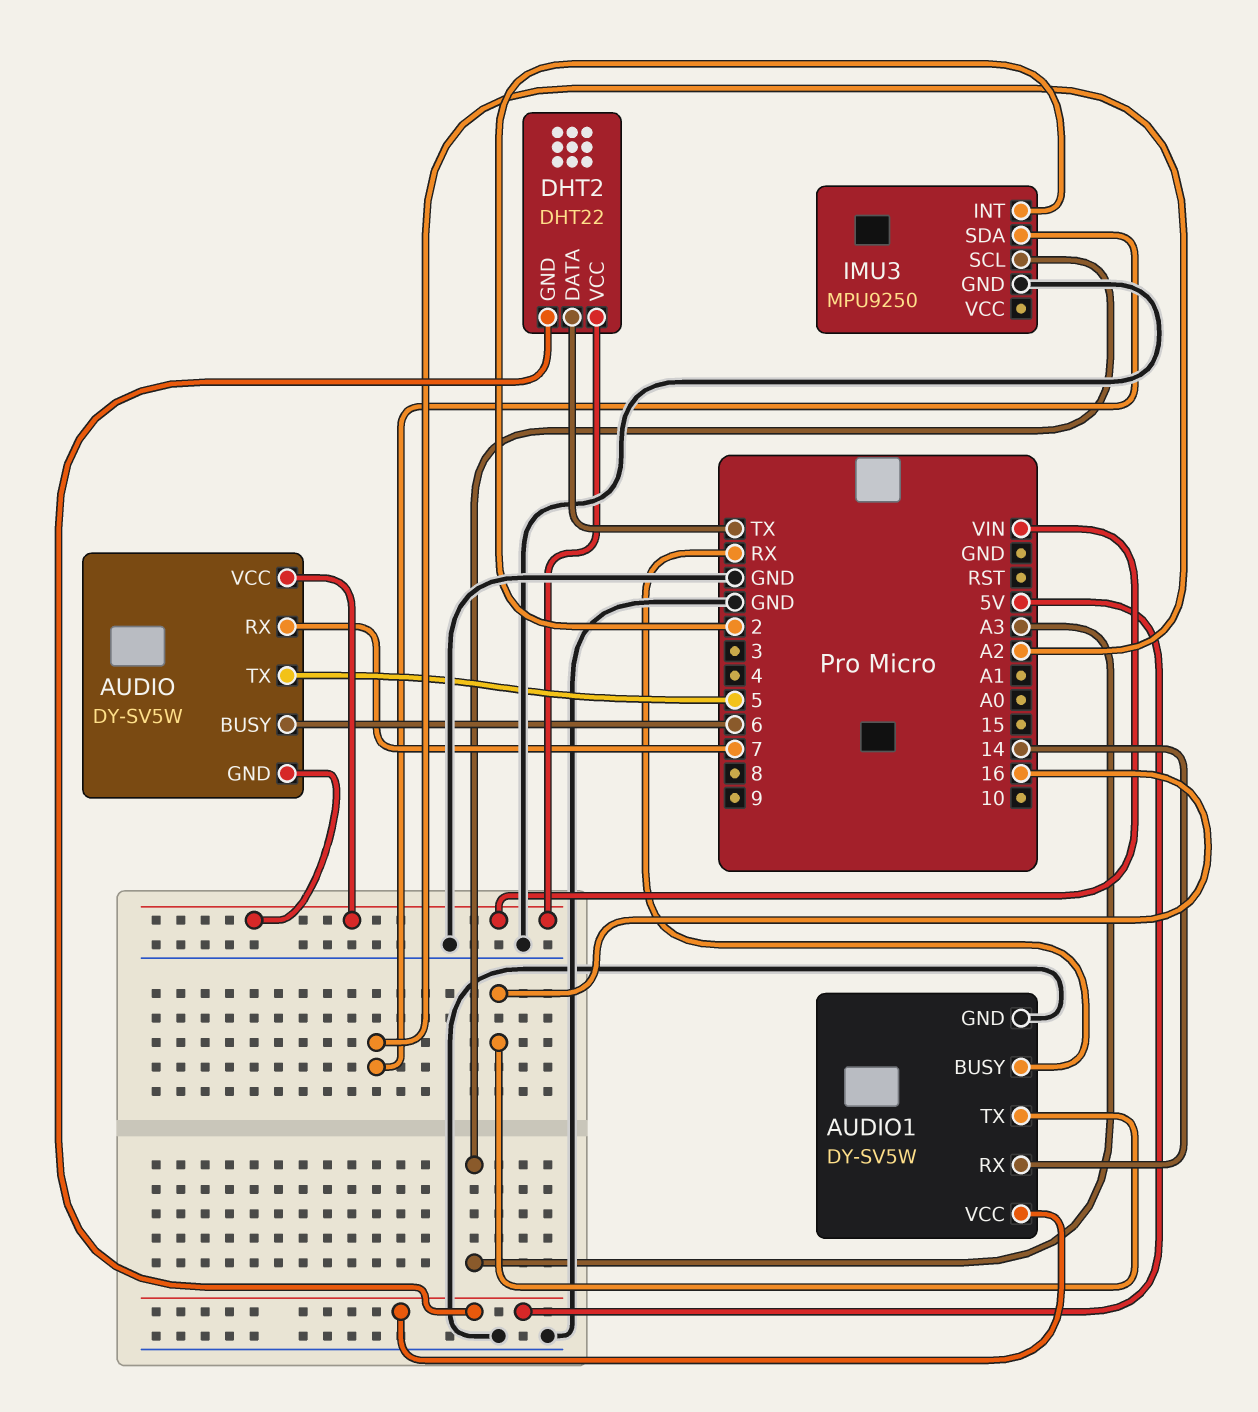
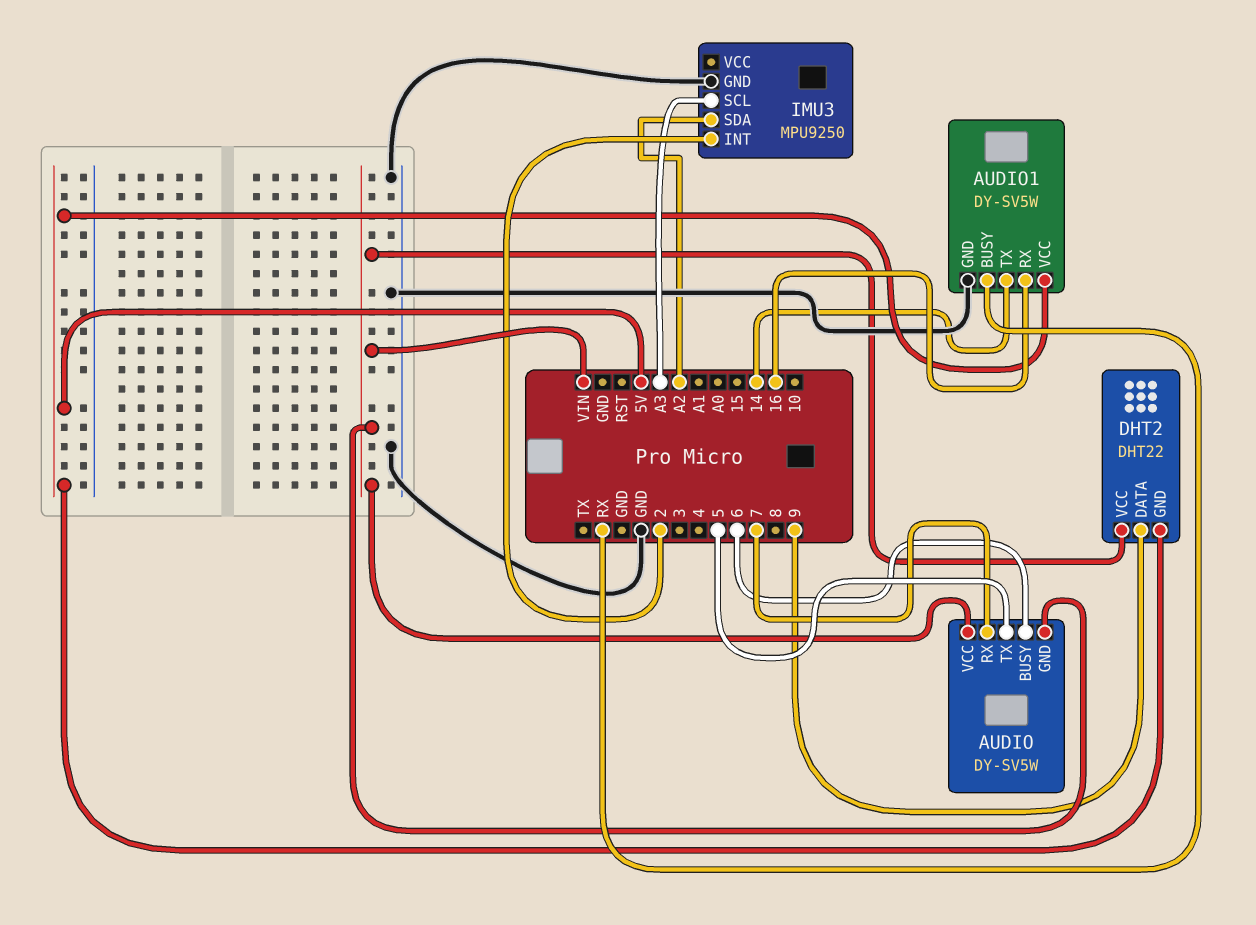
AUDIO1 pin RX: 14 -> 16
AUDIO1 pin TX: 16 -> 14
DHT2 pin DATA: TX -> 9

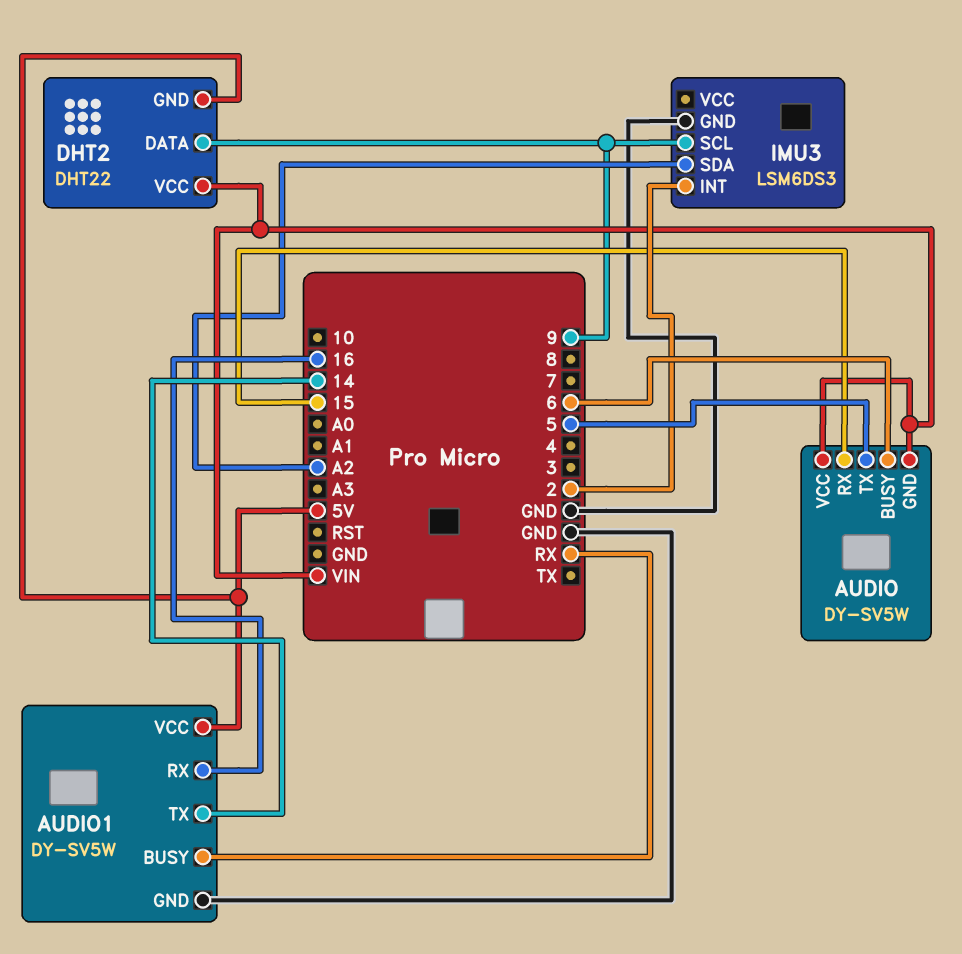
AUDIO pin RX: 7 -> 15
IMU3: MPU9250 -> LSM6DS3
IMU3 pin SCL: A3 -> 9

